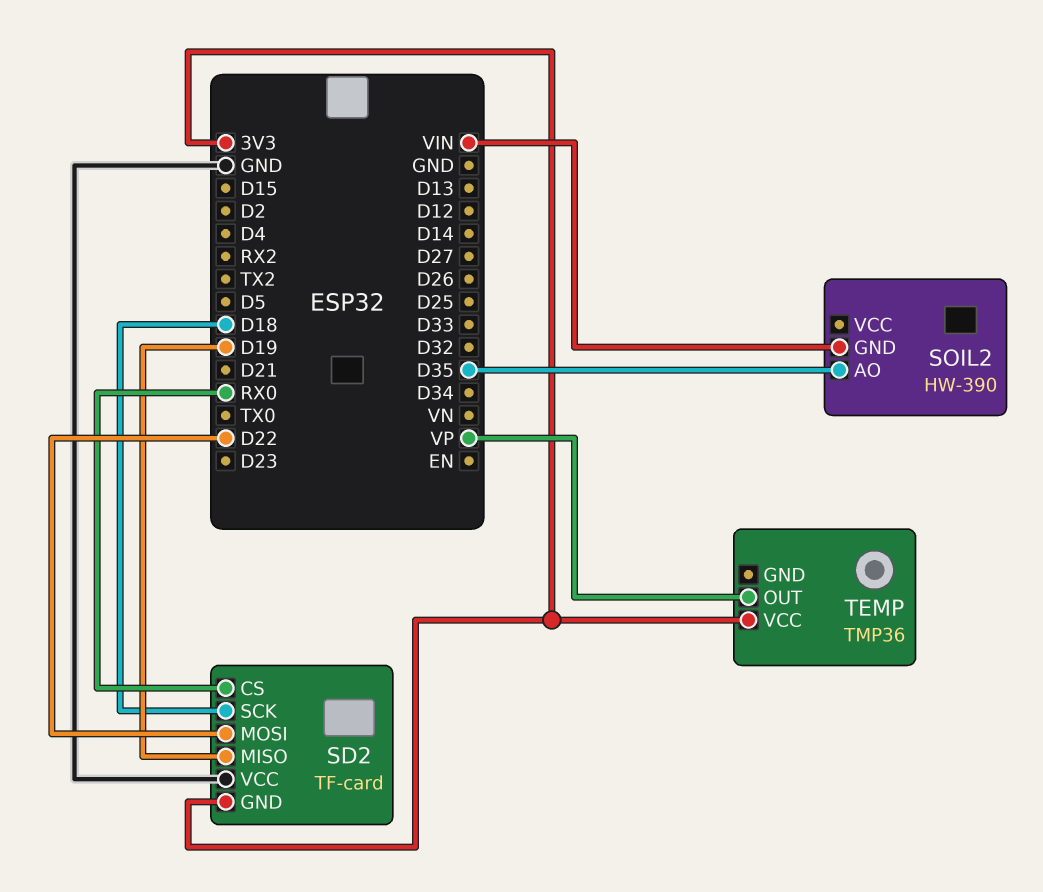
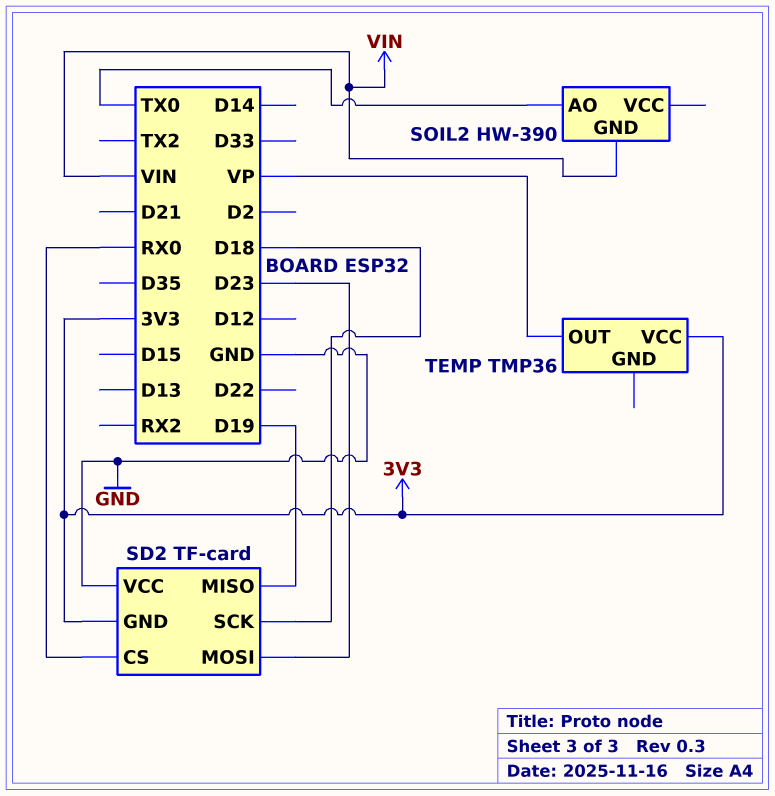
SD2 pin MOSI: D22 -> D23
SOIL2 pin AO: D35 -> TX0

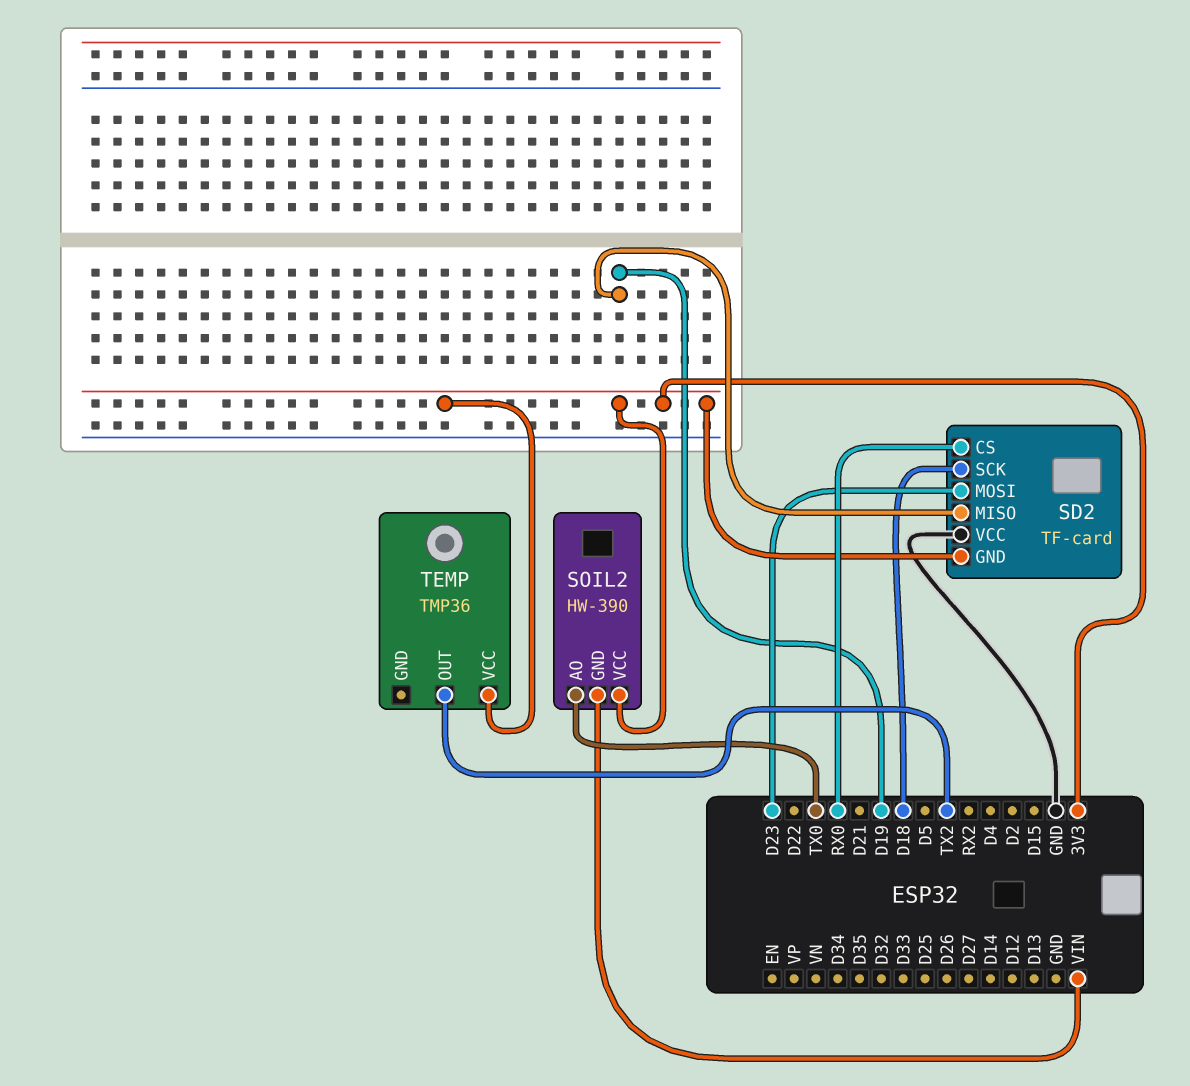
SOIL2 pin VCC: none -> 3V3
TEMP pin OUT: VP -> TX2

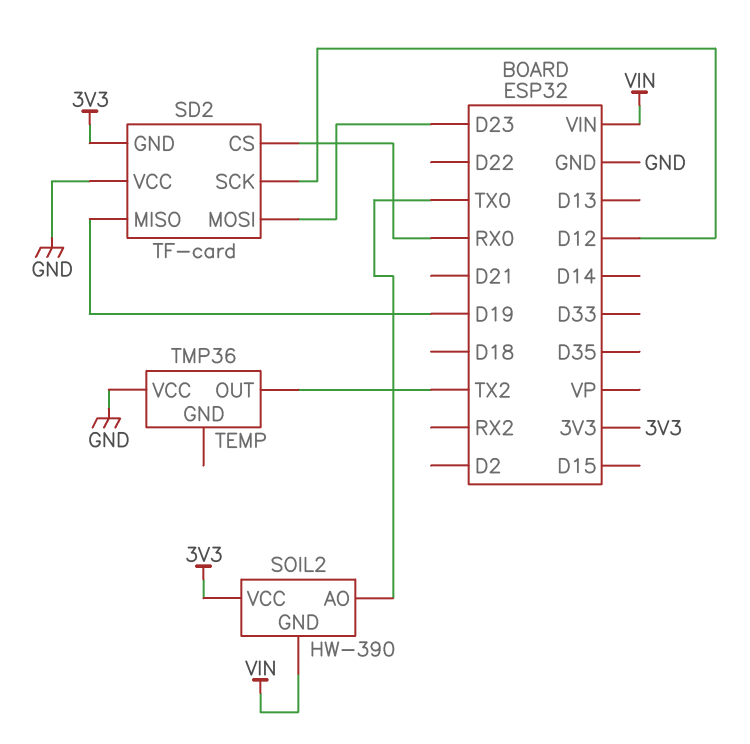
SD2 pin SCK: D18 -> D12
TEMP pin VCC: 3V3 -> GND

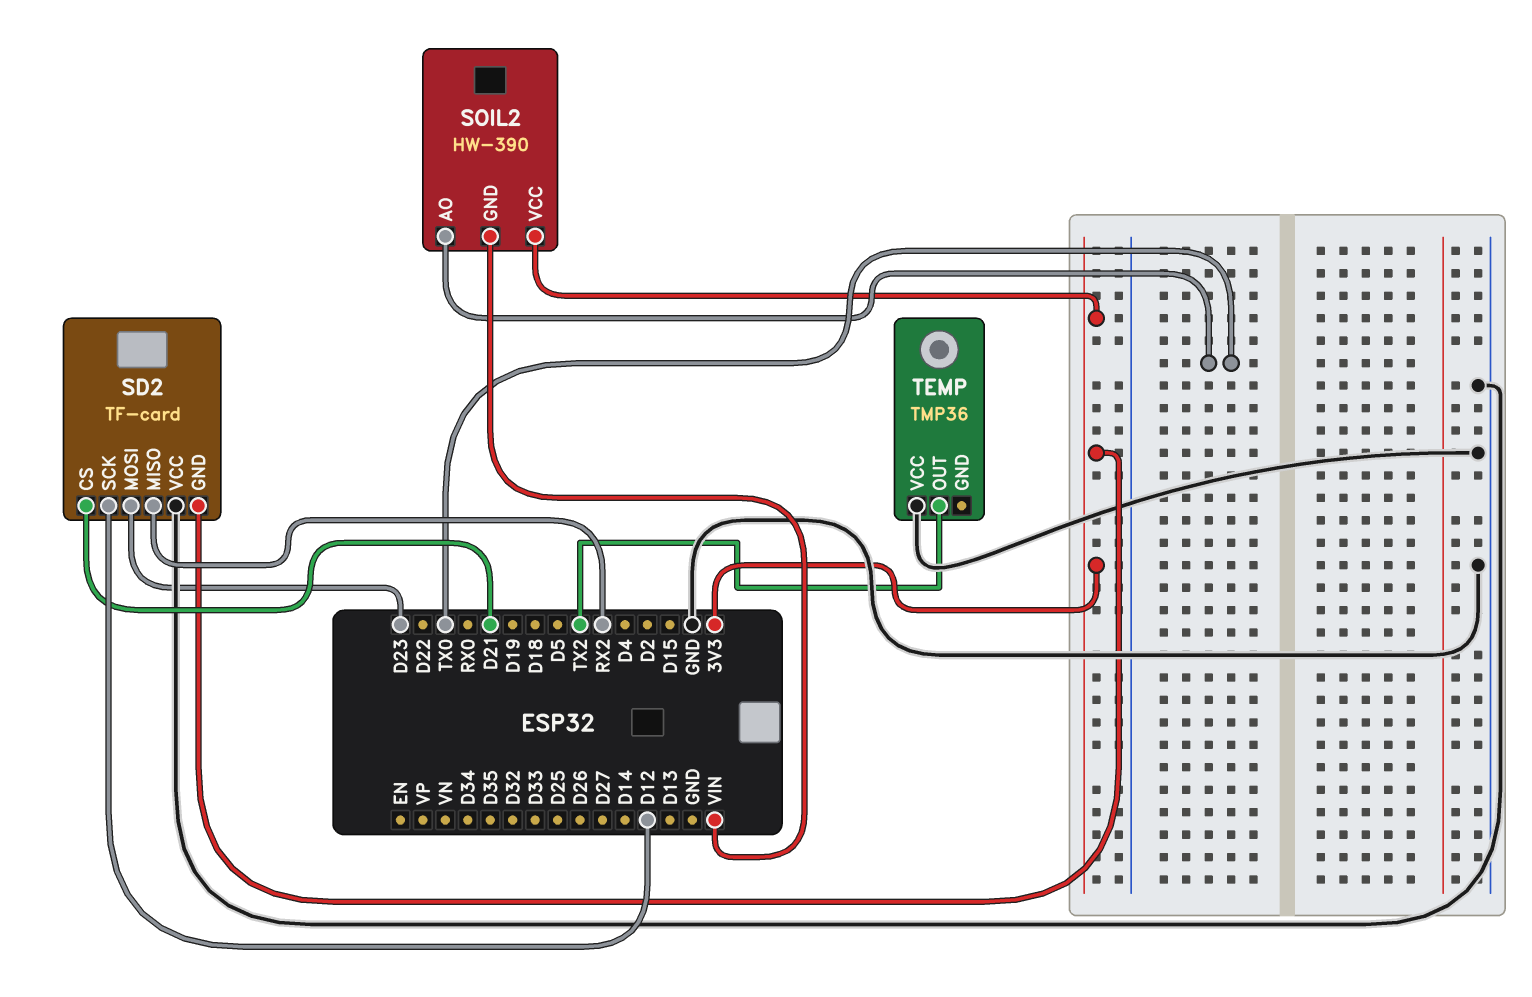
SD2 pin CS: RX0 -> D21
SD2 pin MISO: D19 -> RX2

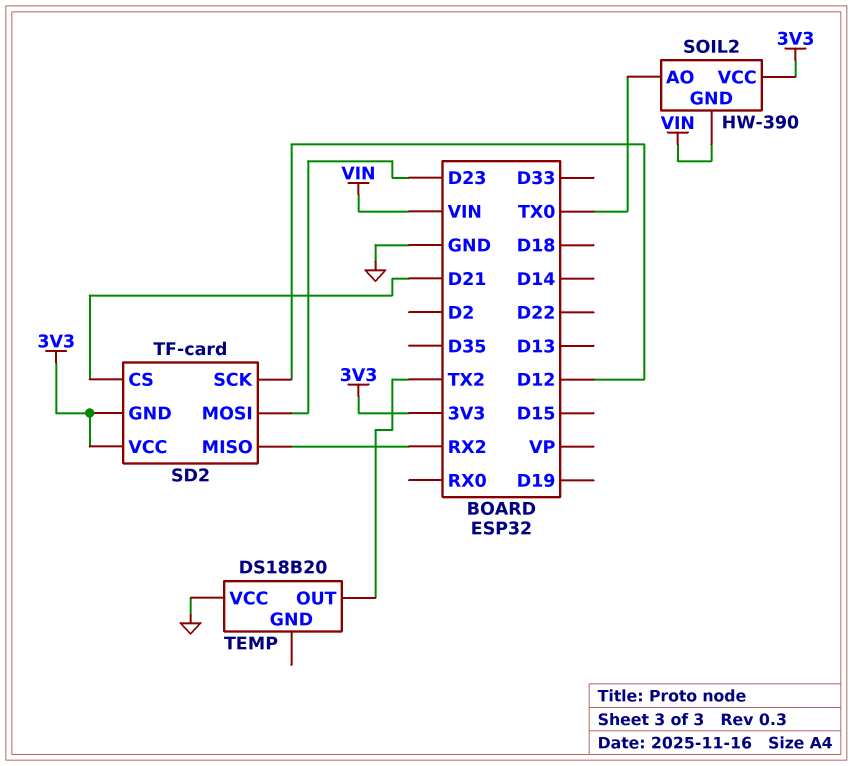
SD2 pin VCC: GND -> 3V3
TEMP: TMP36 -> DS18B20

